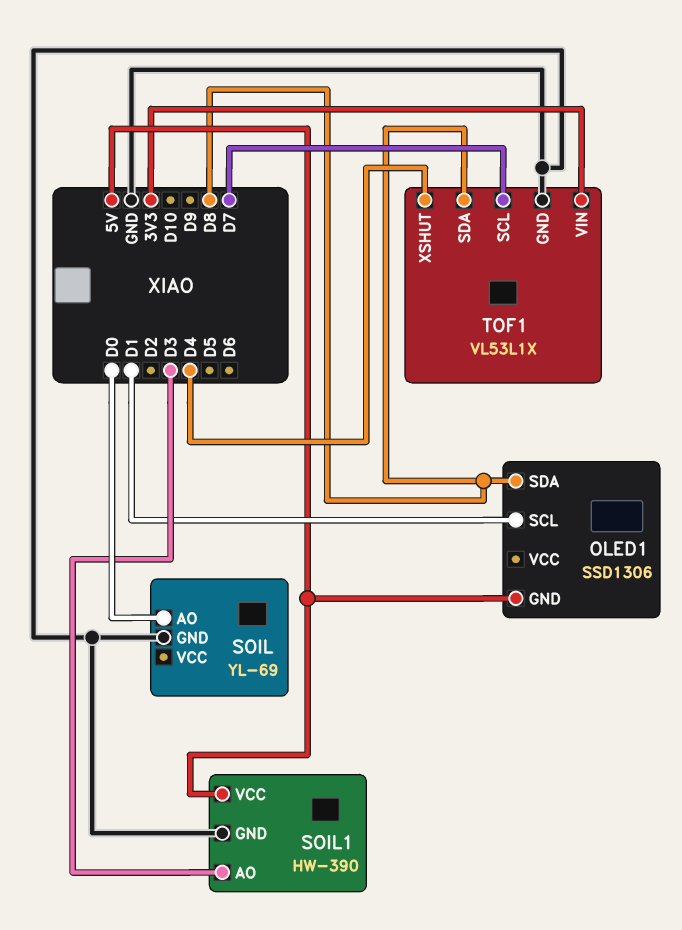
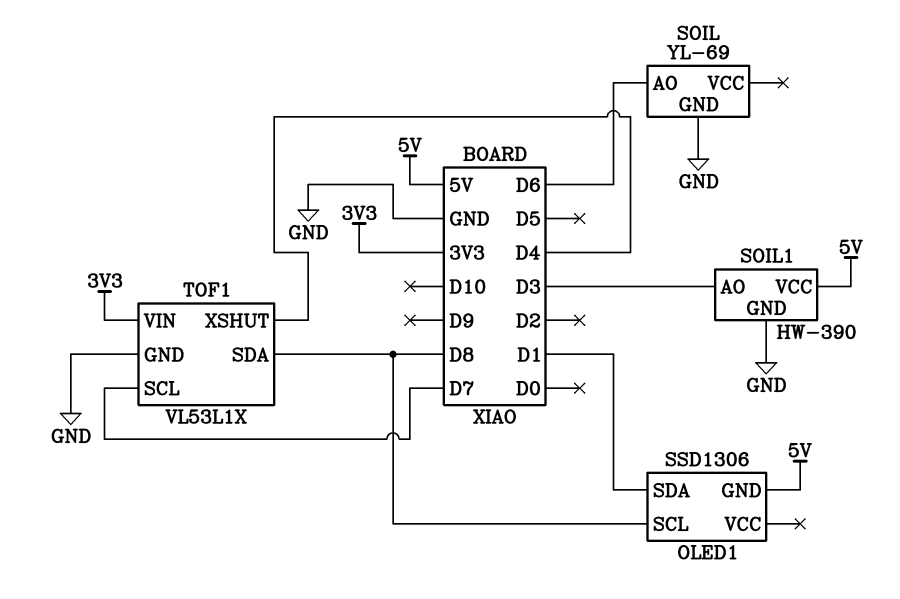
OLED1 pin SCL: D1 -> D8
OLED1 pin SDA: D8 -> D1
SOIL pin AO: D0 -> D6

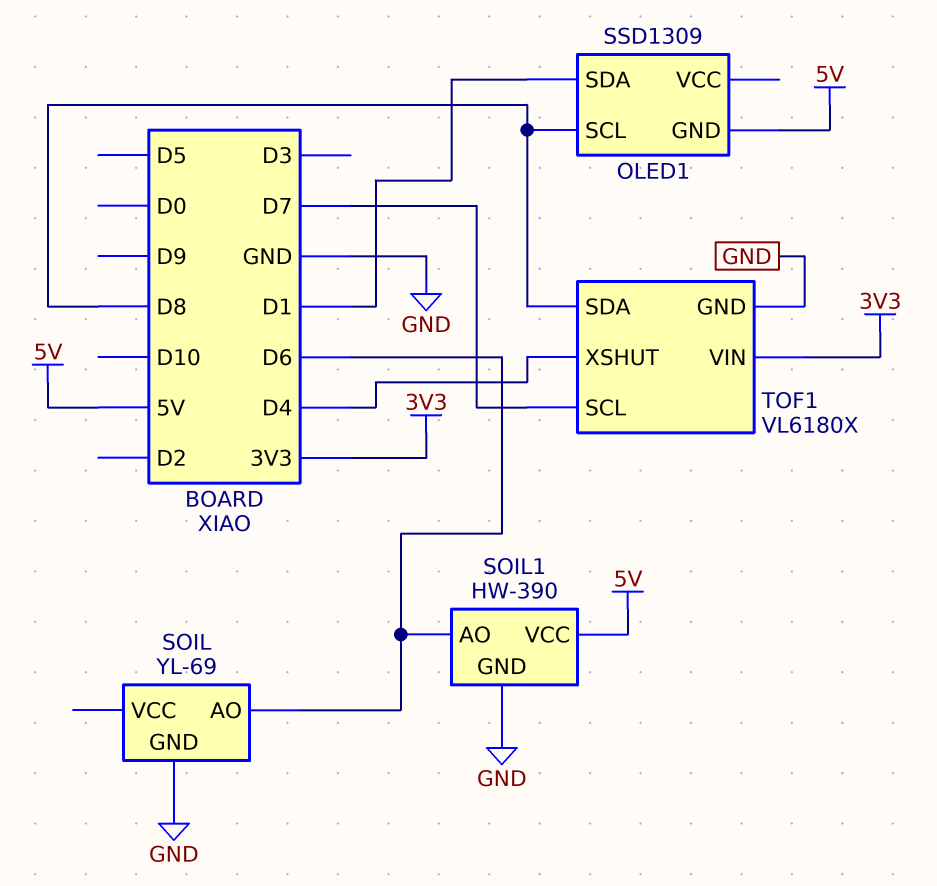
OLED1: SSD1306 -> SSD1309
SOIL1 pin AO: D3 -> D6
TOF1: VL53L1X -> VL6180X

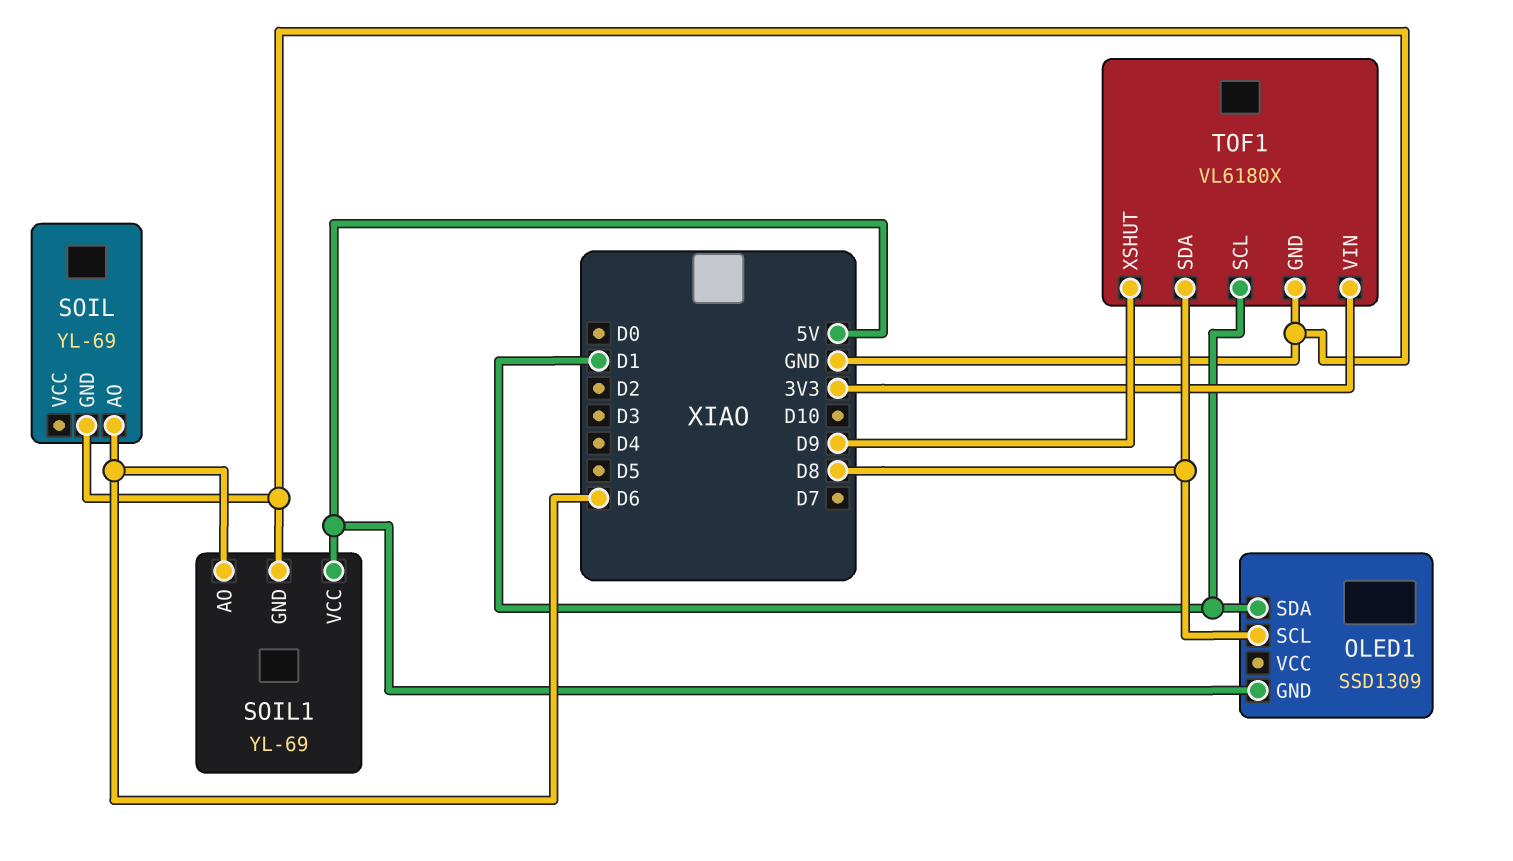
SOIL1: HW-390 -> YL-69
TOF1 pin SCL: D7 -> D1
TOF1 pin XSHUT: D4 -> D9

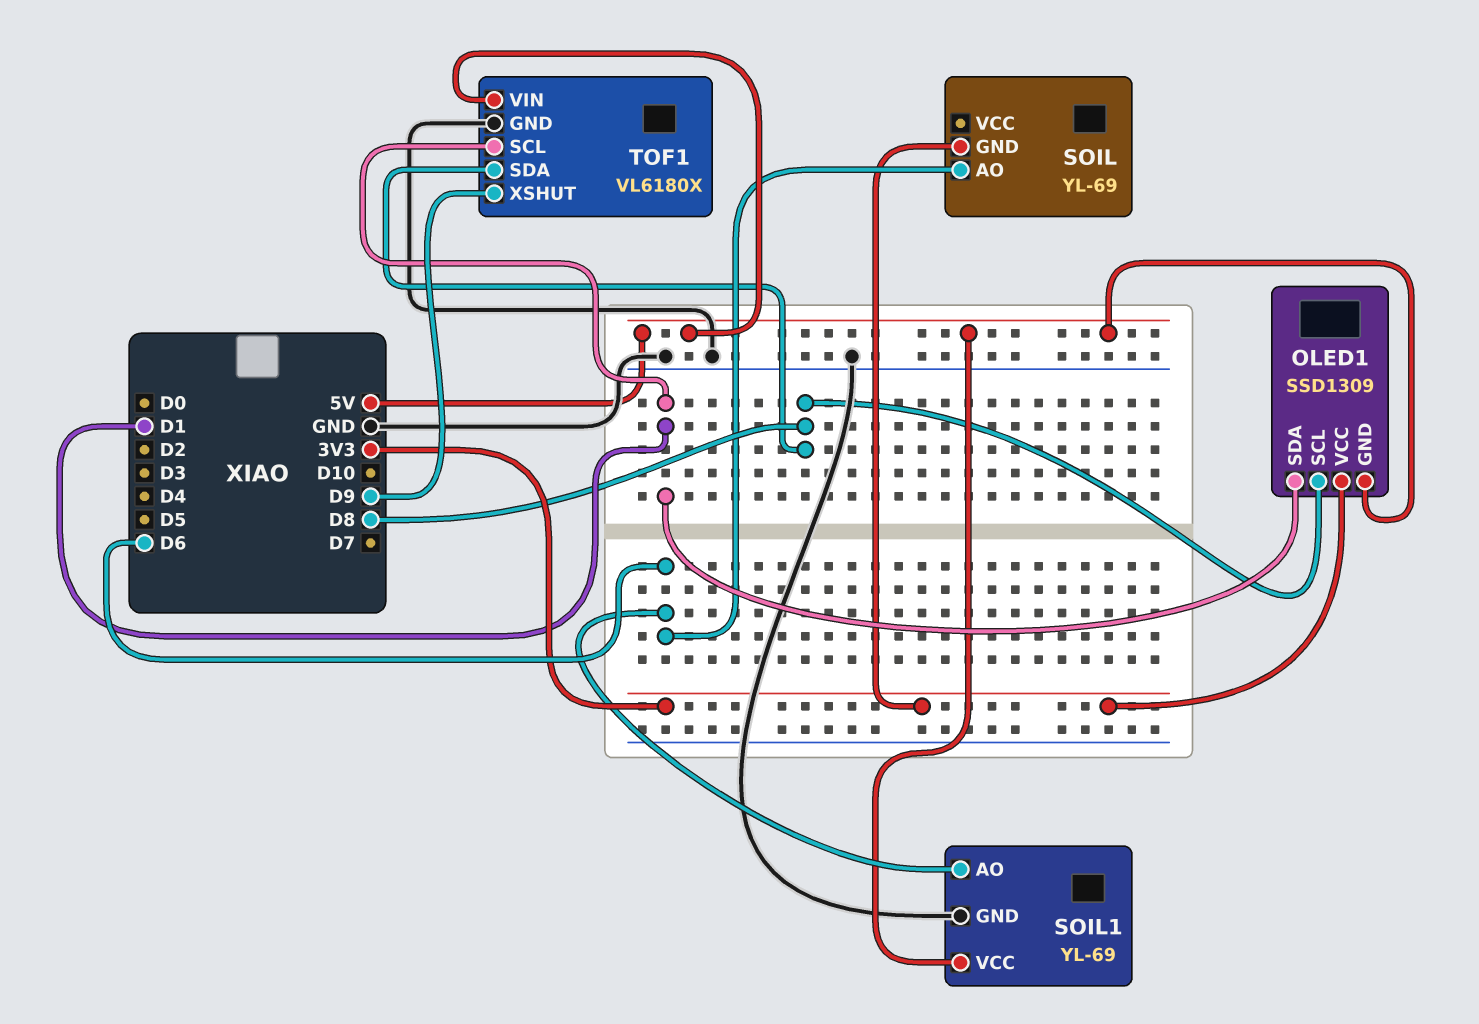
OLED1 pin VCC: none -> 3V3
SOIL pin GND: GND -> 3V3
TOF1 pin VIN: 3V3 -> 5V

